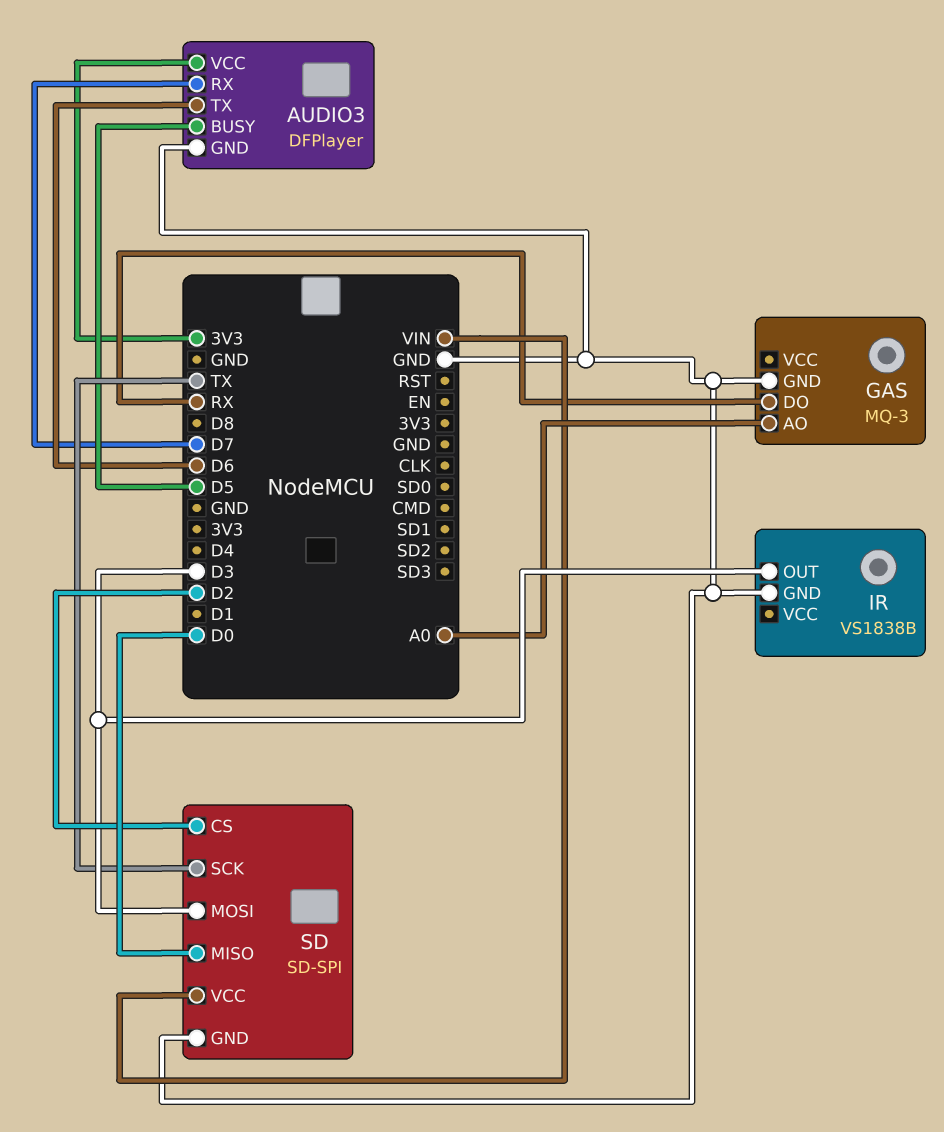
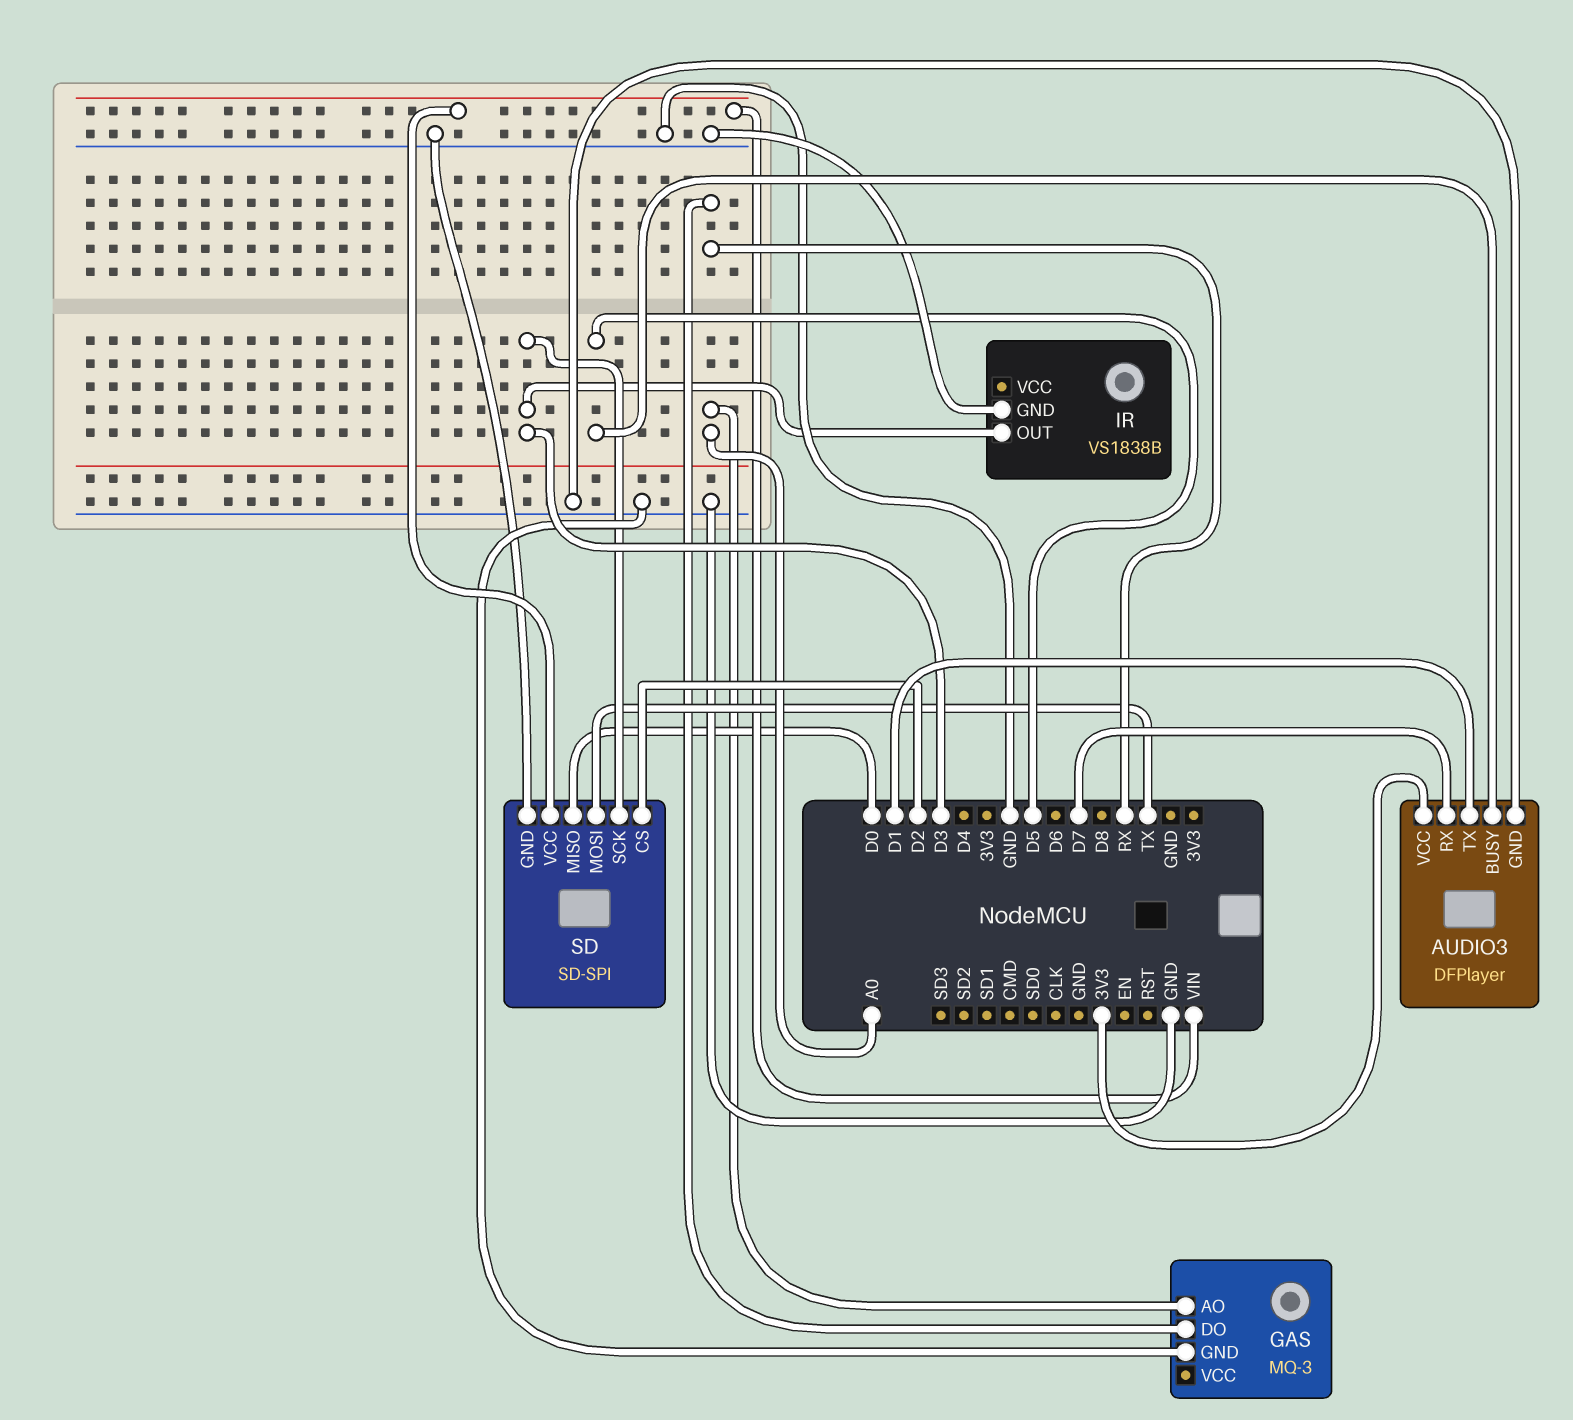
AUDIO3 pin TX: D6 -> D1
SD pin MOSI: D3 -> TX
SD pin SCK: TX -> D3

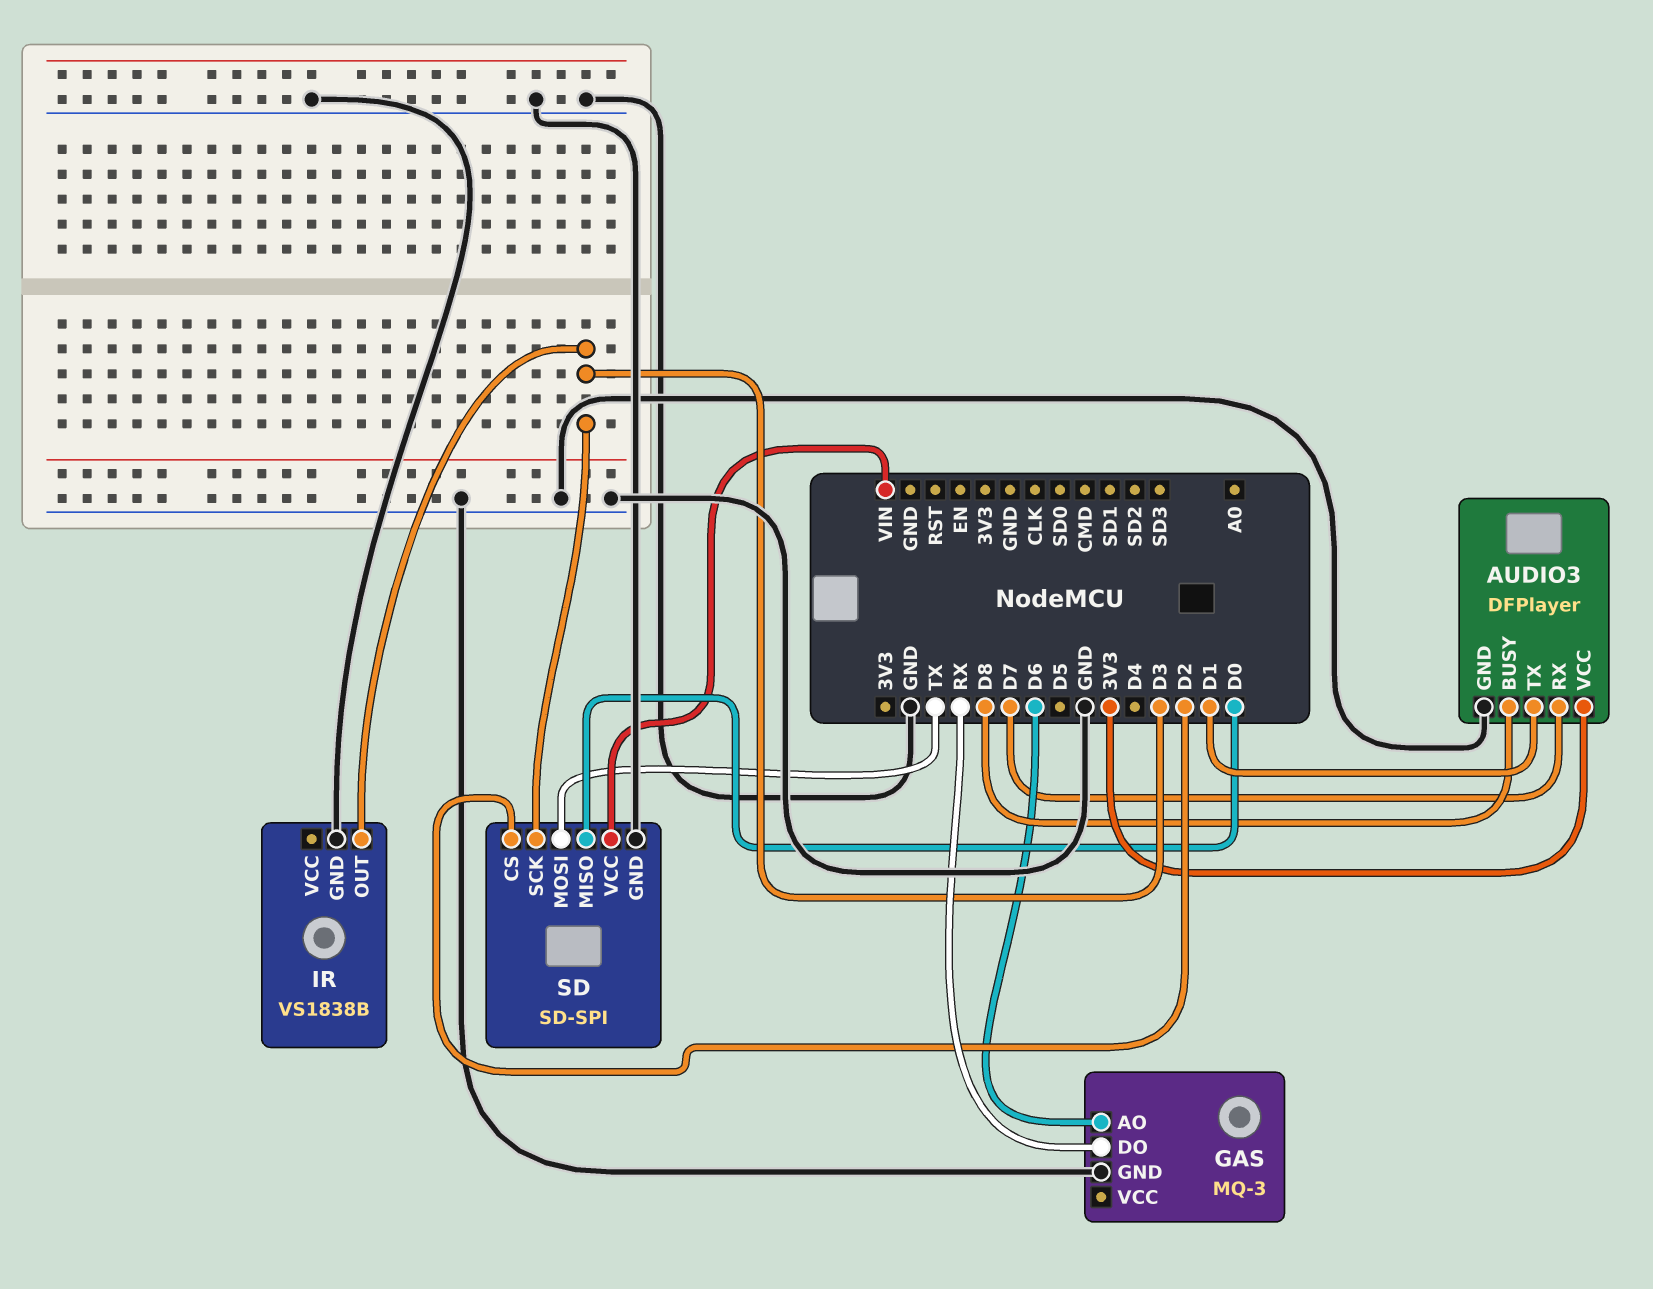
AUDIO3 pin BUSY: D5 -> D8
GAS pin AO: A0 -> D6

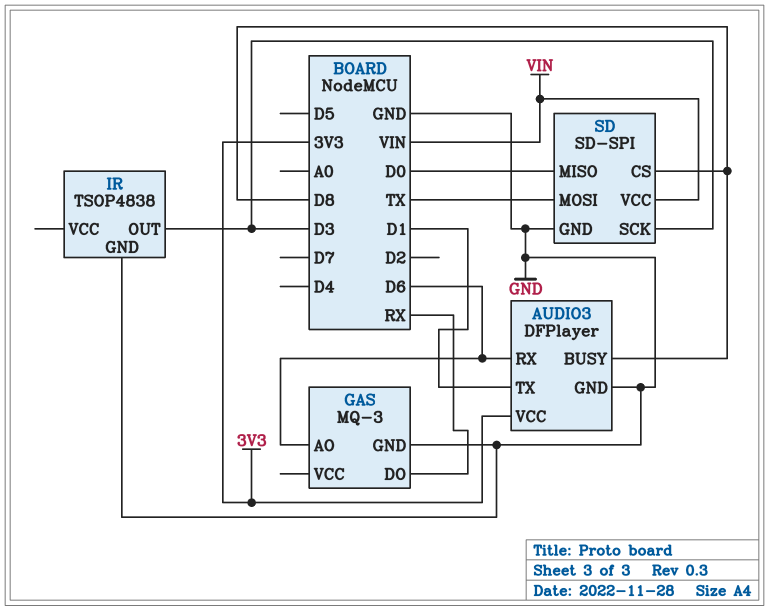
AUDIO3 pin RX: D7 -> D6
IR: VS1838B -> TSOP4838
SD pin CS: D2 -> D8

